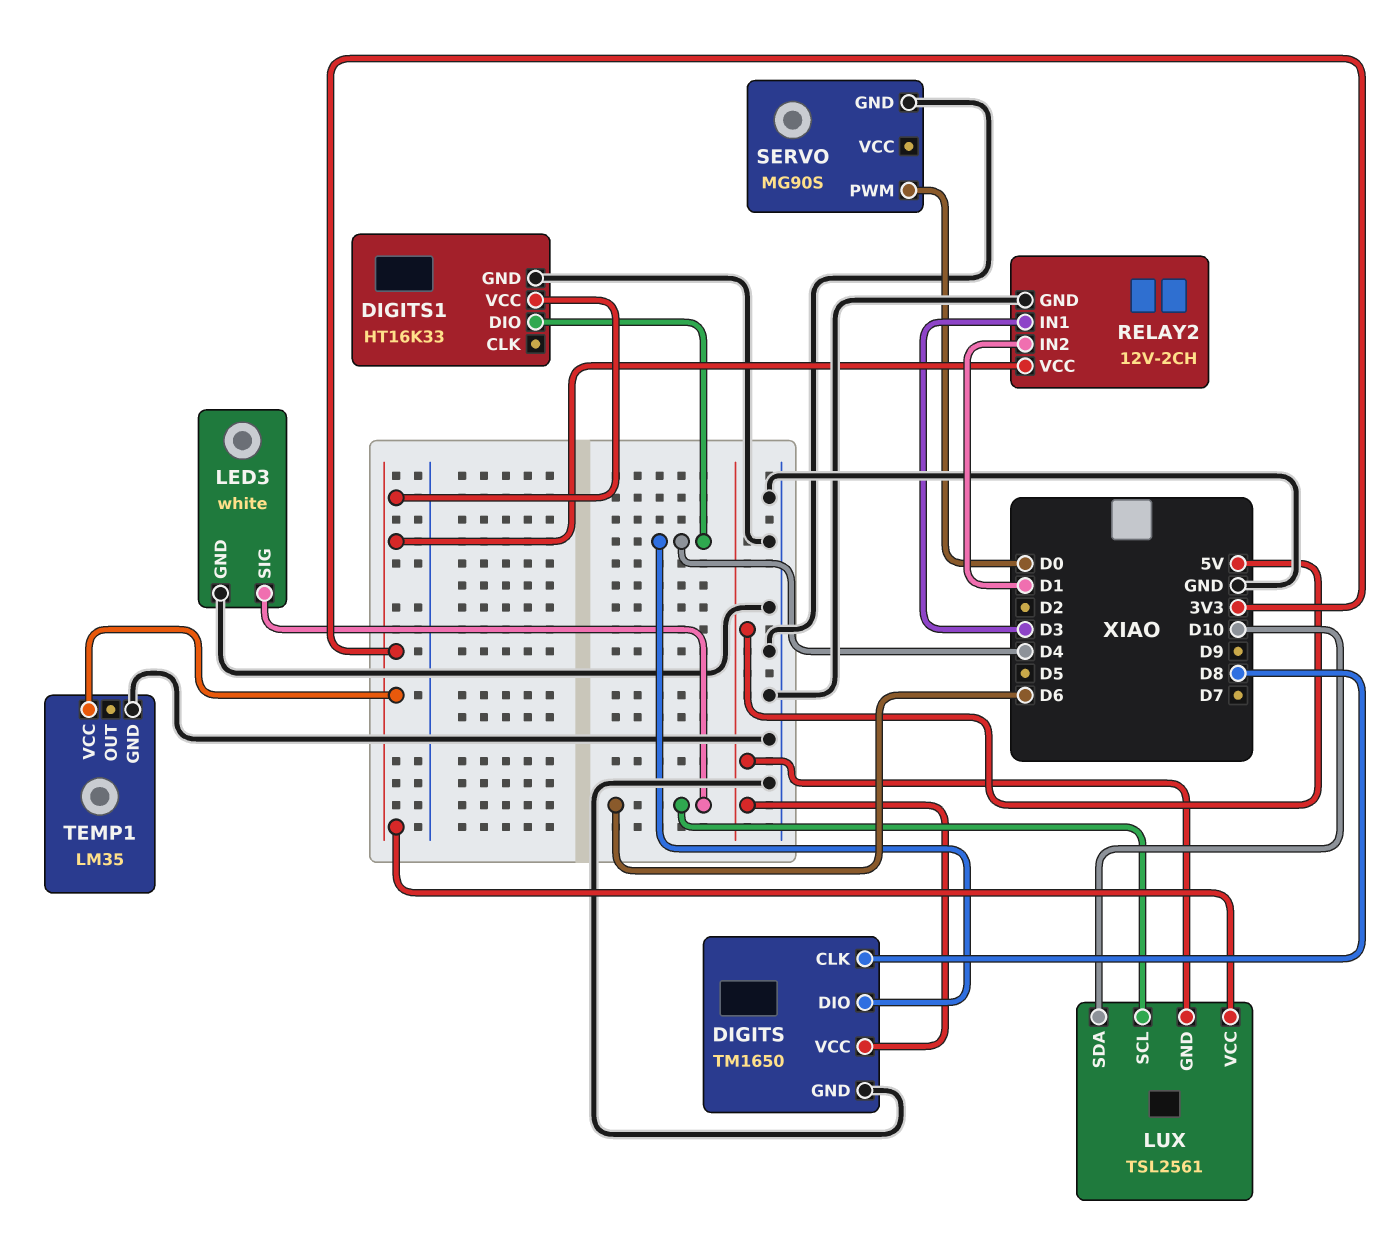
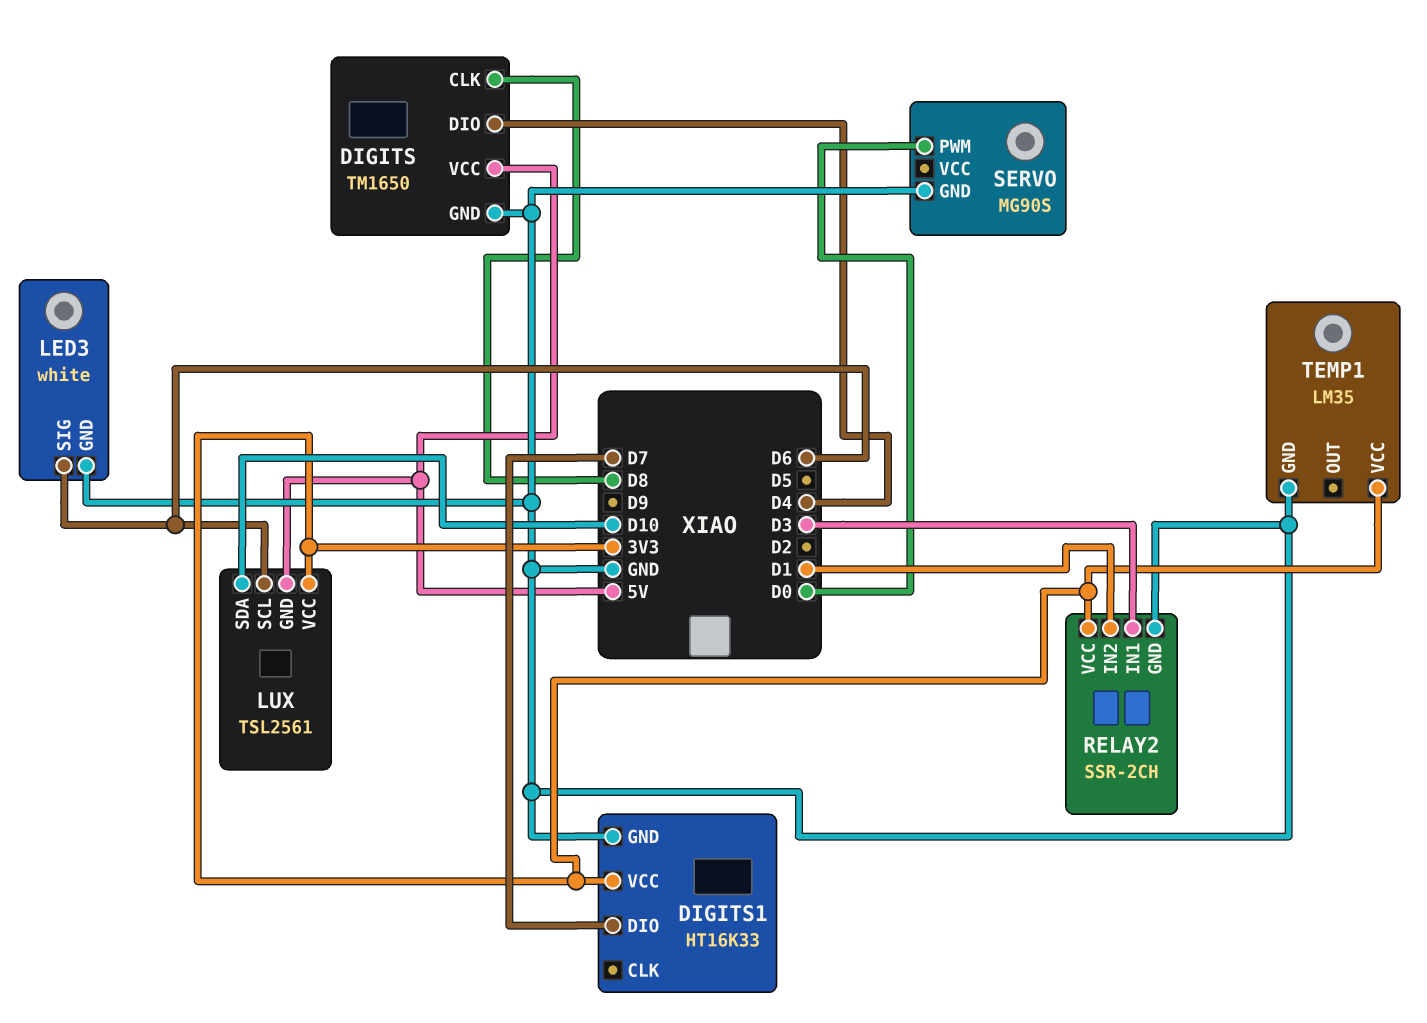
DIGITS1 pin DIO: D4 -> D7
RELAY2: 12V-2CH -> SSR-2CH

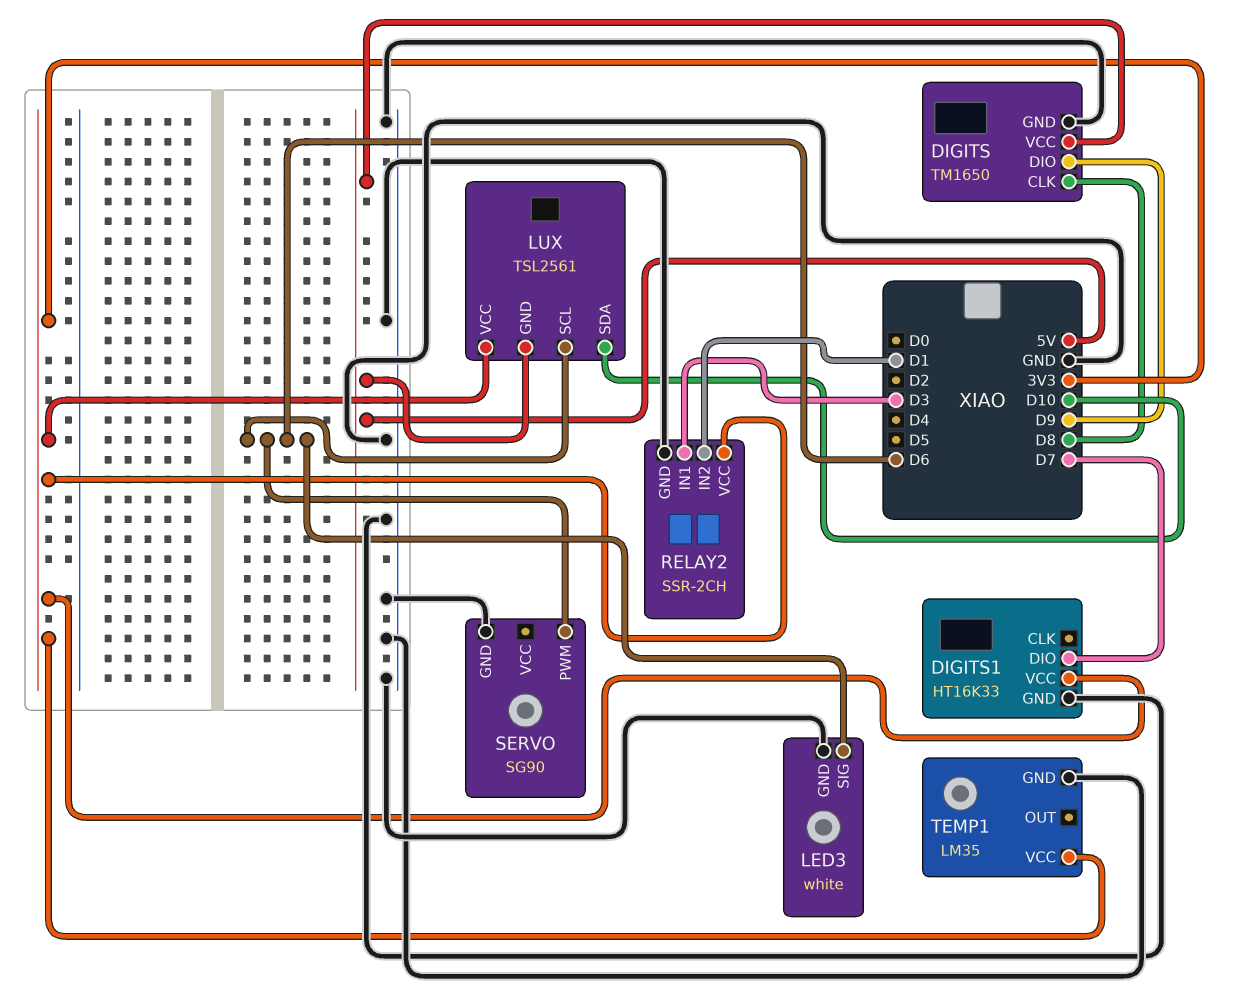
DIGITS pin DIO: D4 -> D9
SERVO: MG90S -> SG90
SERVO pin PWM: D0 -> D6

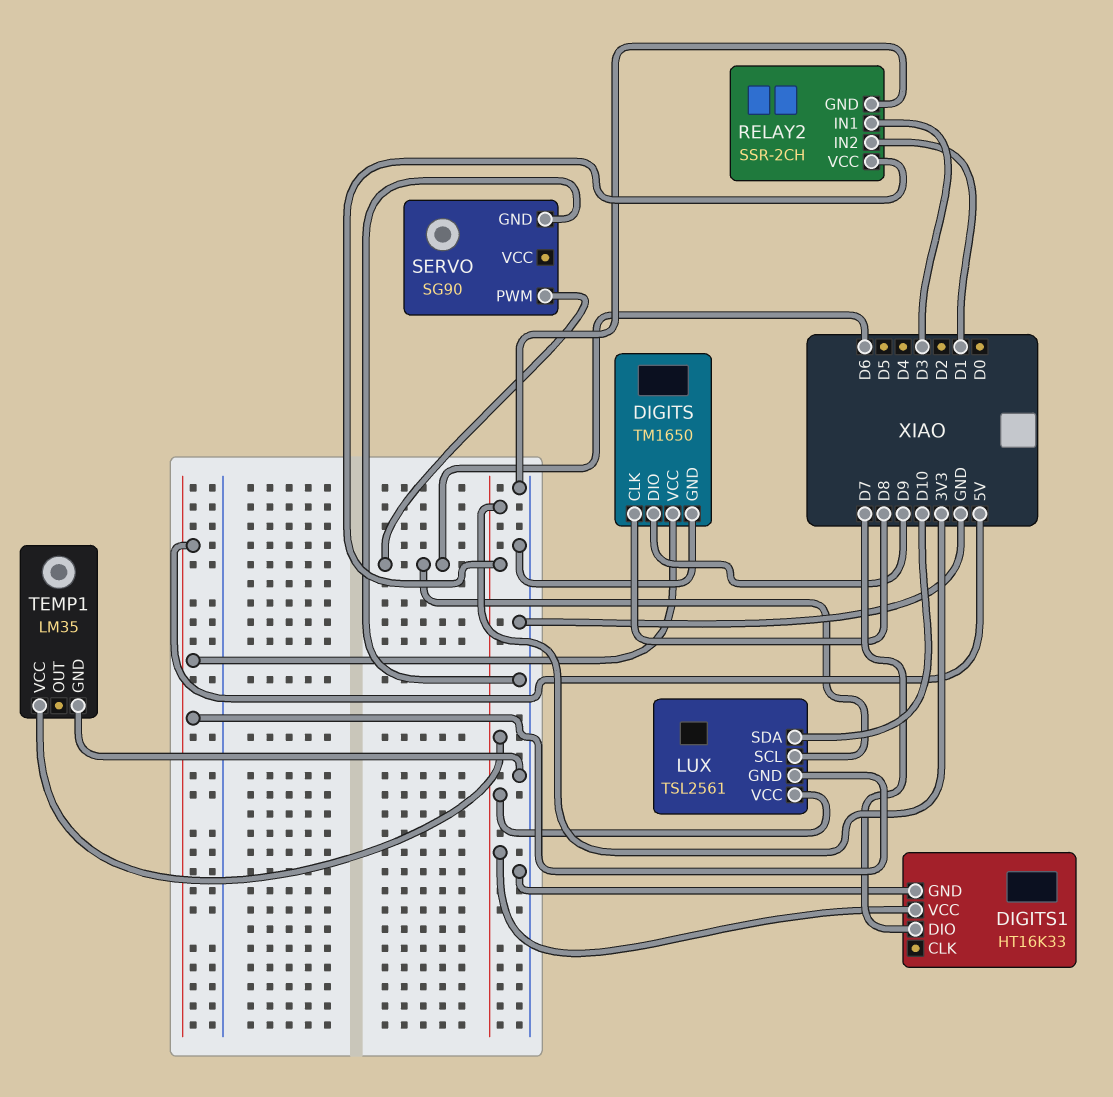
LED3: white -> none
LED3 pin GND: GND -> none
LED3 pin SIG: D6 -> none

